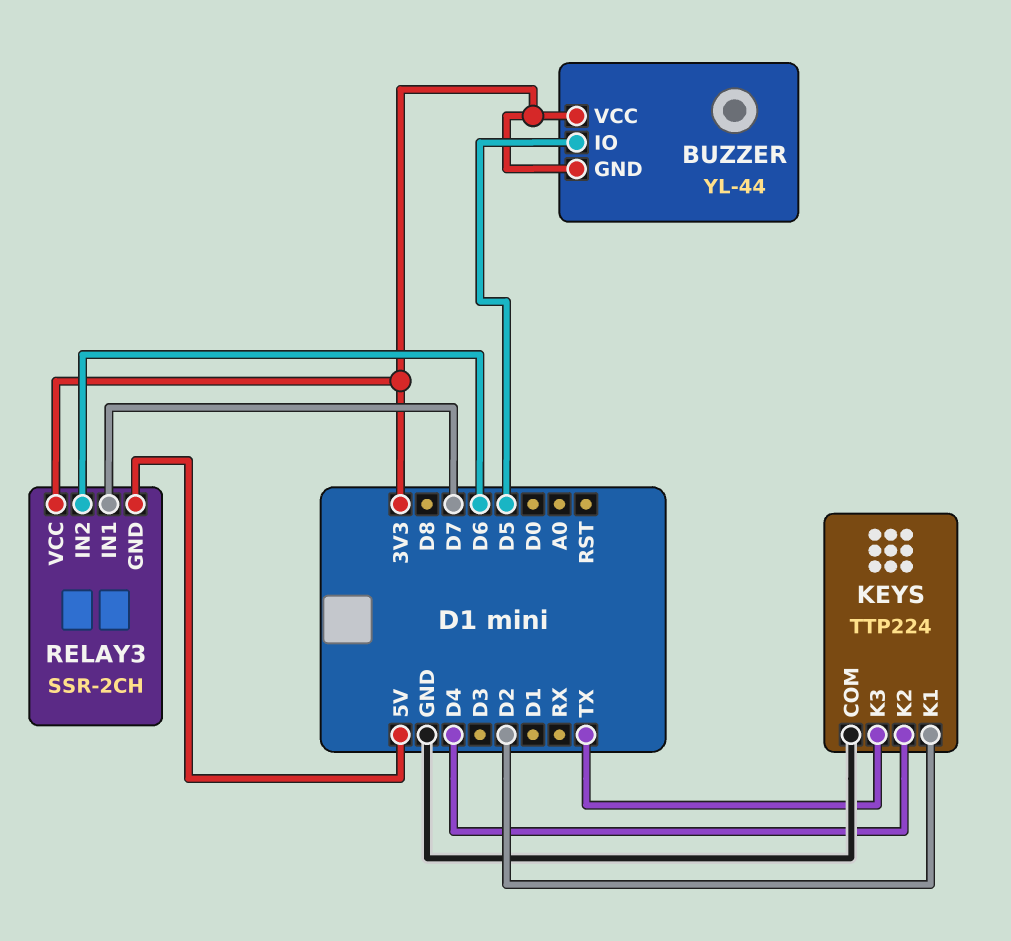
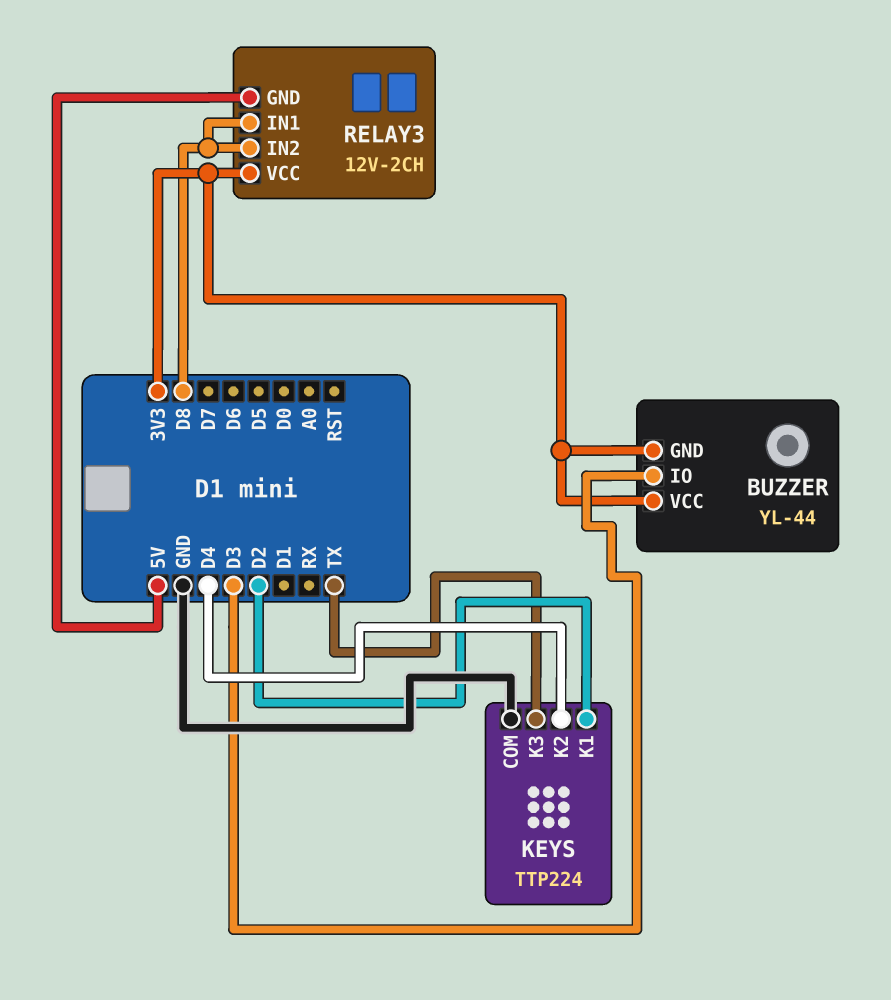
BUZZER pin IO: D5 -> D3
RELAY3: SSR-2CH -> 12V-2CH
RELAY3 pin IN1: D7 -> D8
RELAY3 pin IN2: D6 -> D8

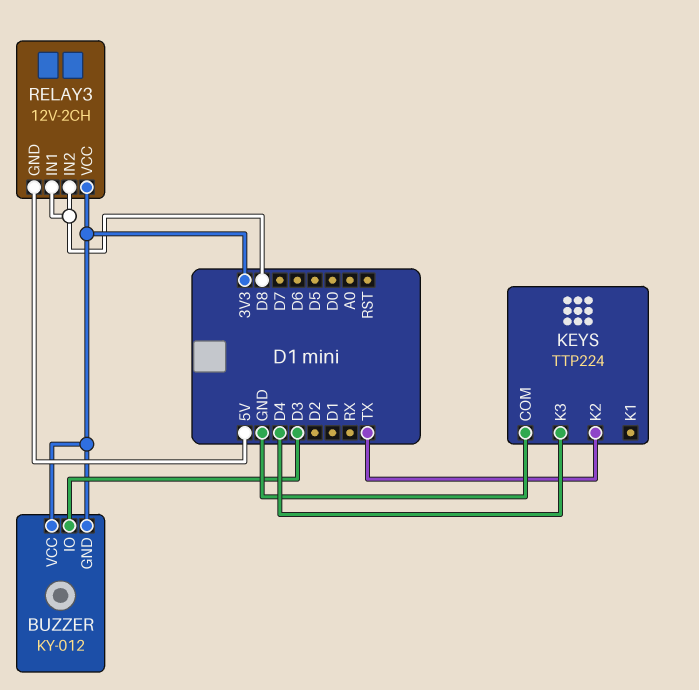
BUZZER: YL-44 -> KY-012
KEYS pin K1: D2 -> none
KEYS pin K2: D4 -> TX
KEYS pin K3: TX -> D4

